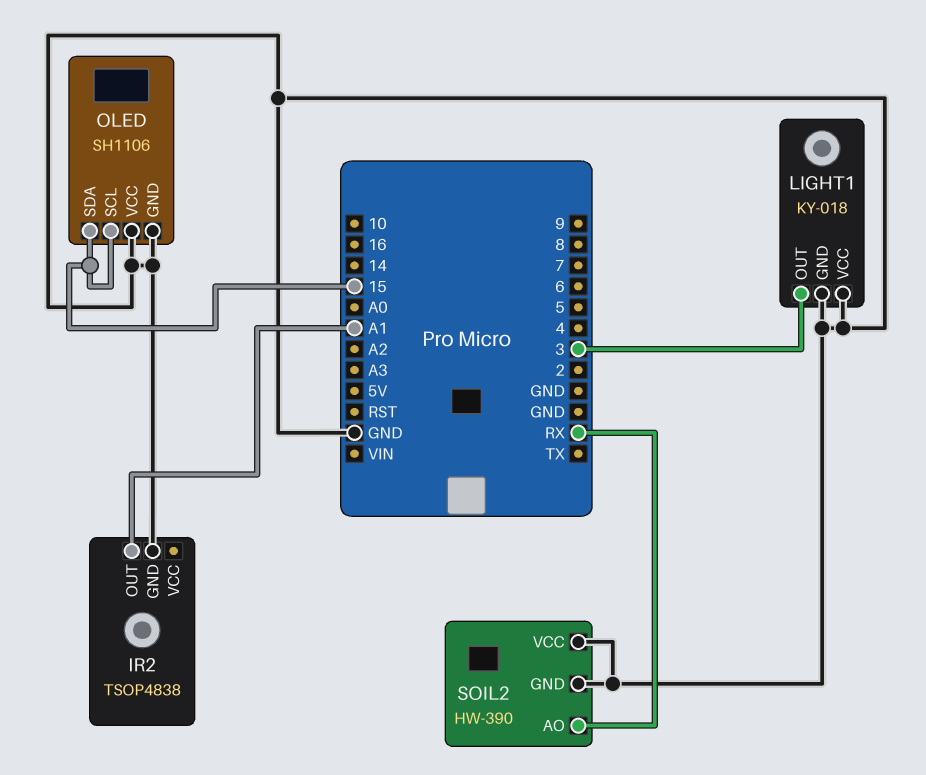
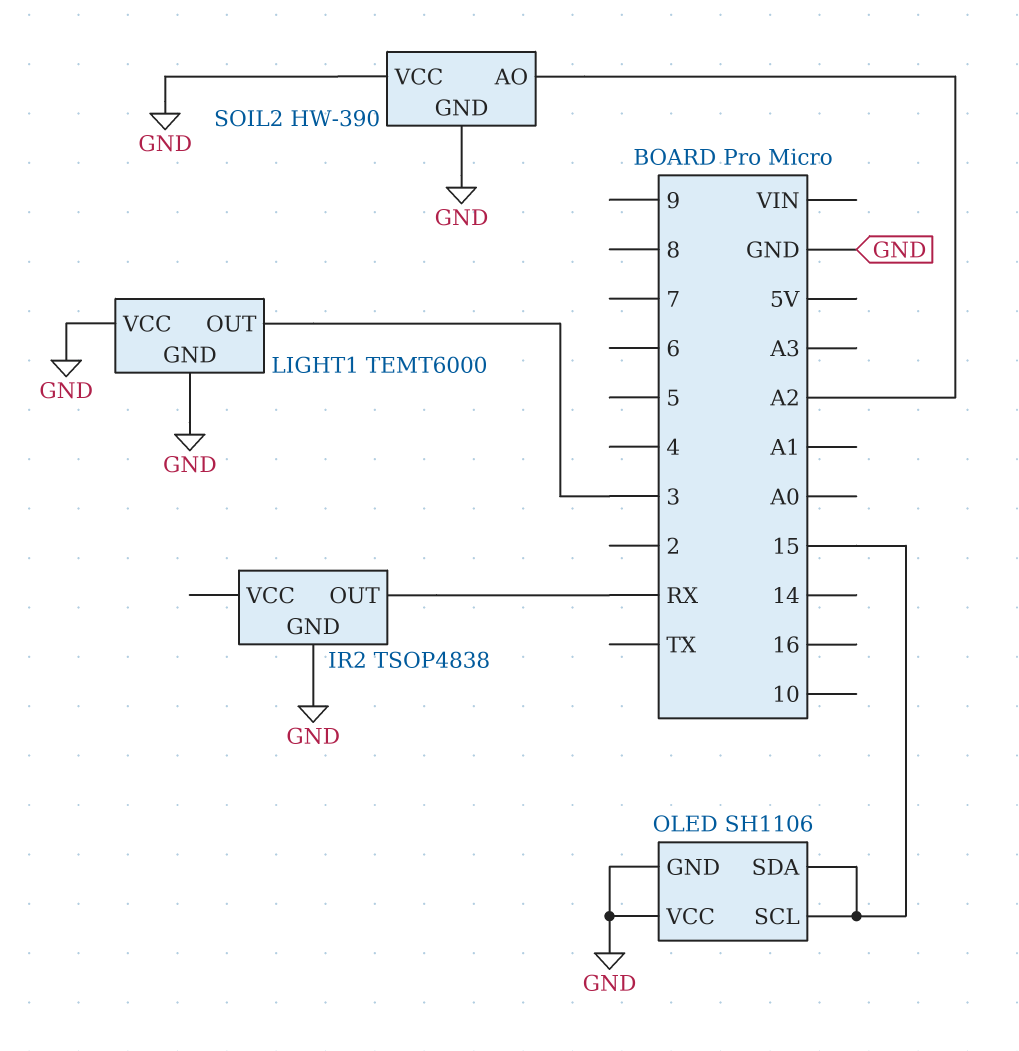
IR2 pin OUT: A1 -> RX
LIGHT1: KY-018 -> TEMT6000
SOIL2 pin AO: RX -> A2

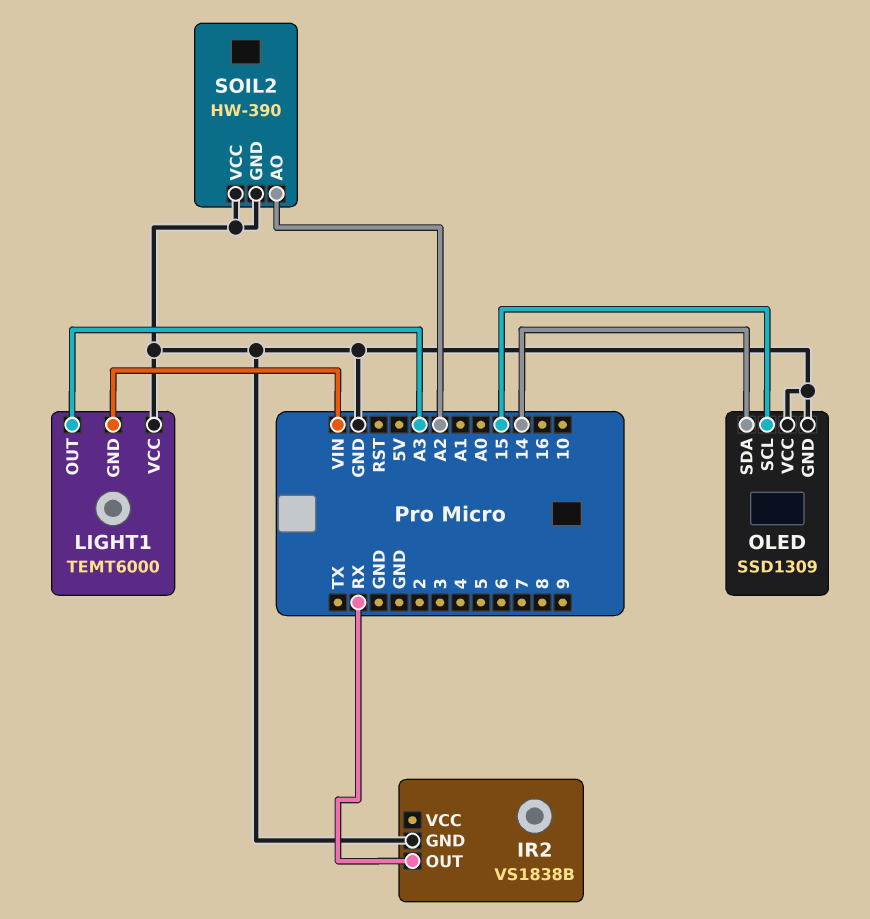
IR2: TSOP4838 -> VS1838B
LIGHT1 pin GND: GND -> VIN
LIGHT1 pin OUT: 3 -> A3
OLED: SH1106 -> SSD1309
OLED pin SDA: 15 -> 14

